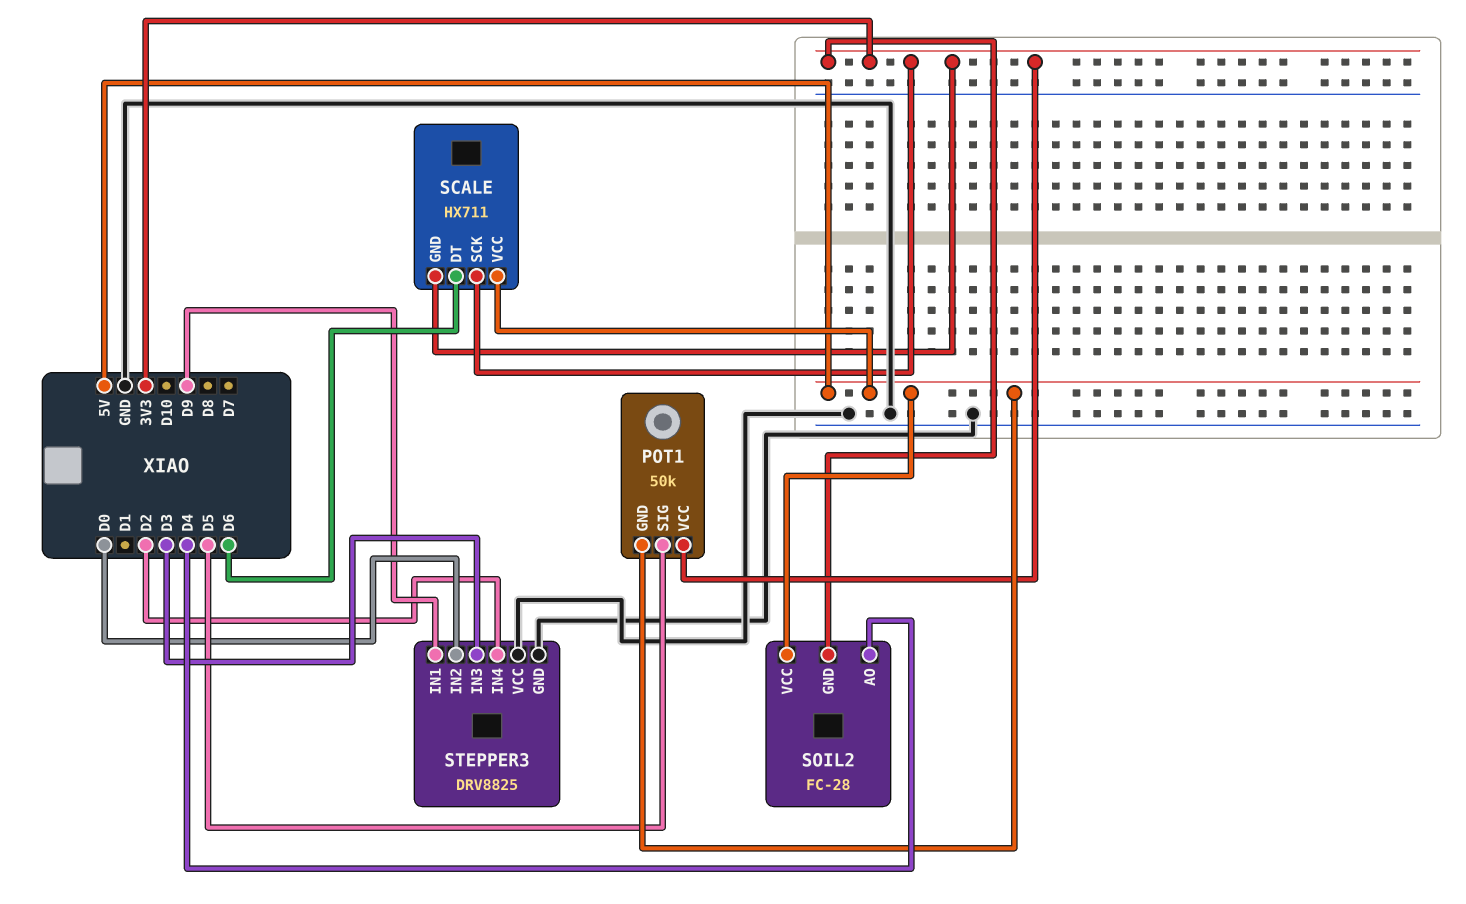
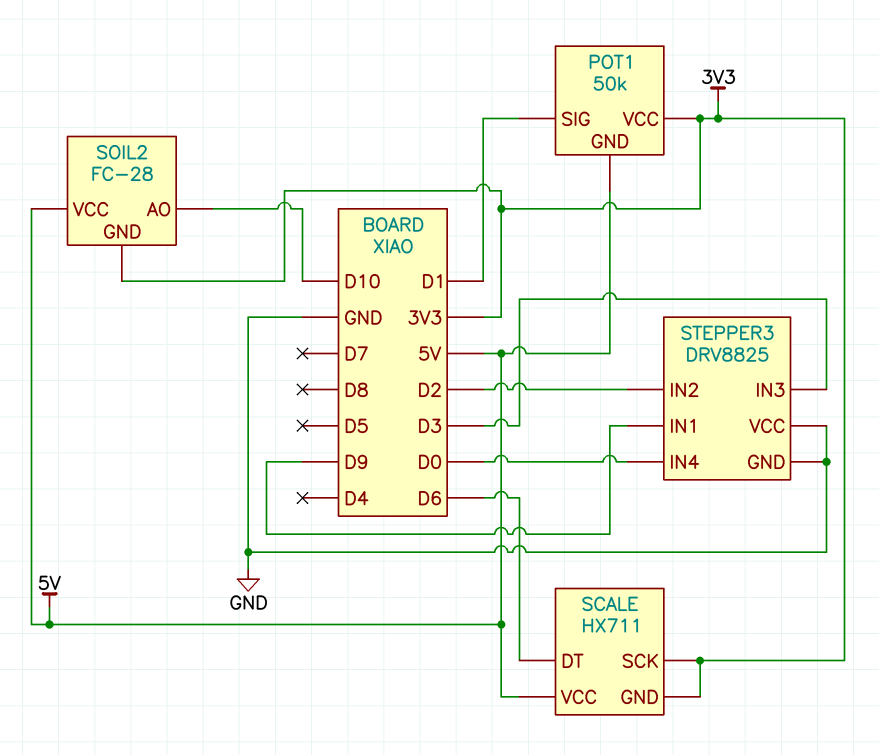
POT1 pin SIG: D5 -> D1
SOIL2 pin AO: D4 -> D10
STEPPER3 pin IN2: D0 -> D2
STEPPER3 pin IN4: D2 -> D0

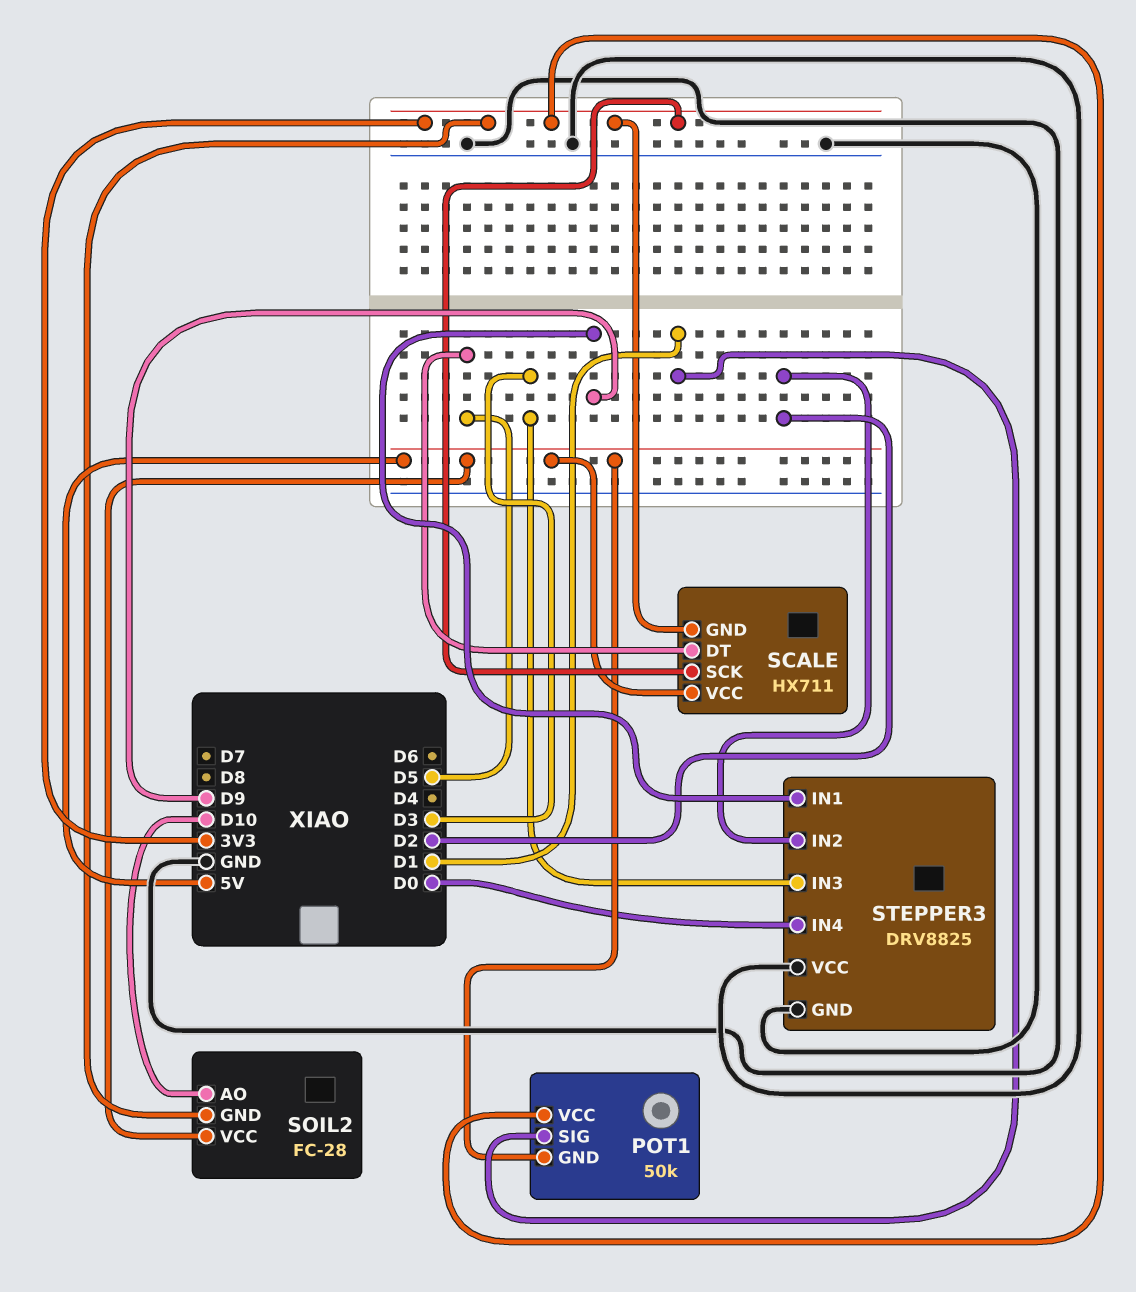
SCALE pin DT: D6 -> D5

